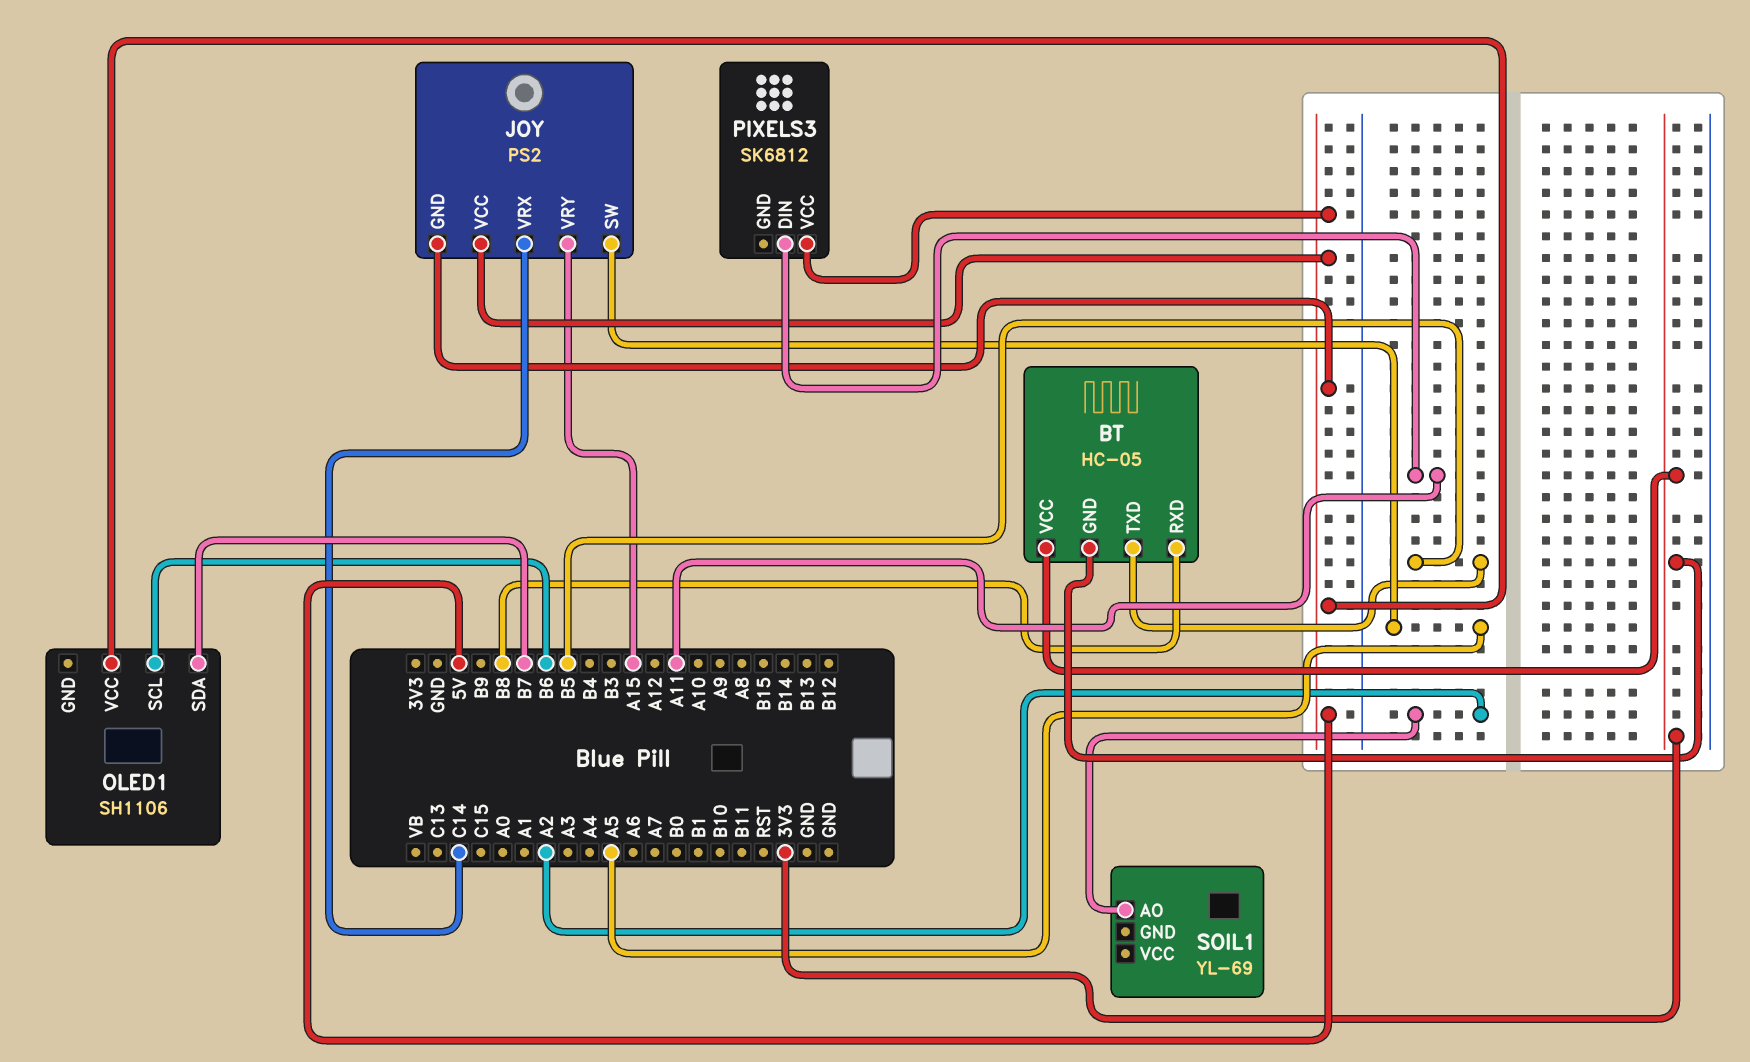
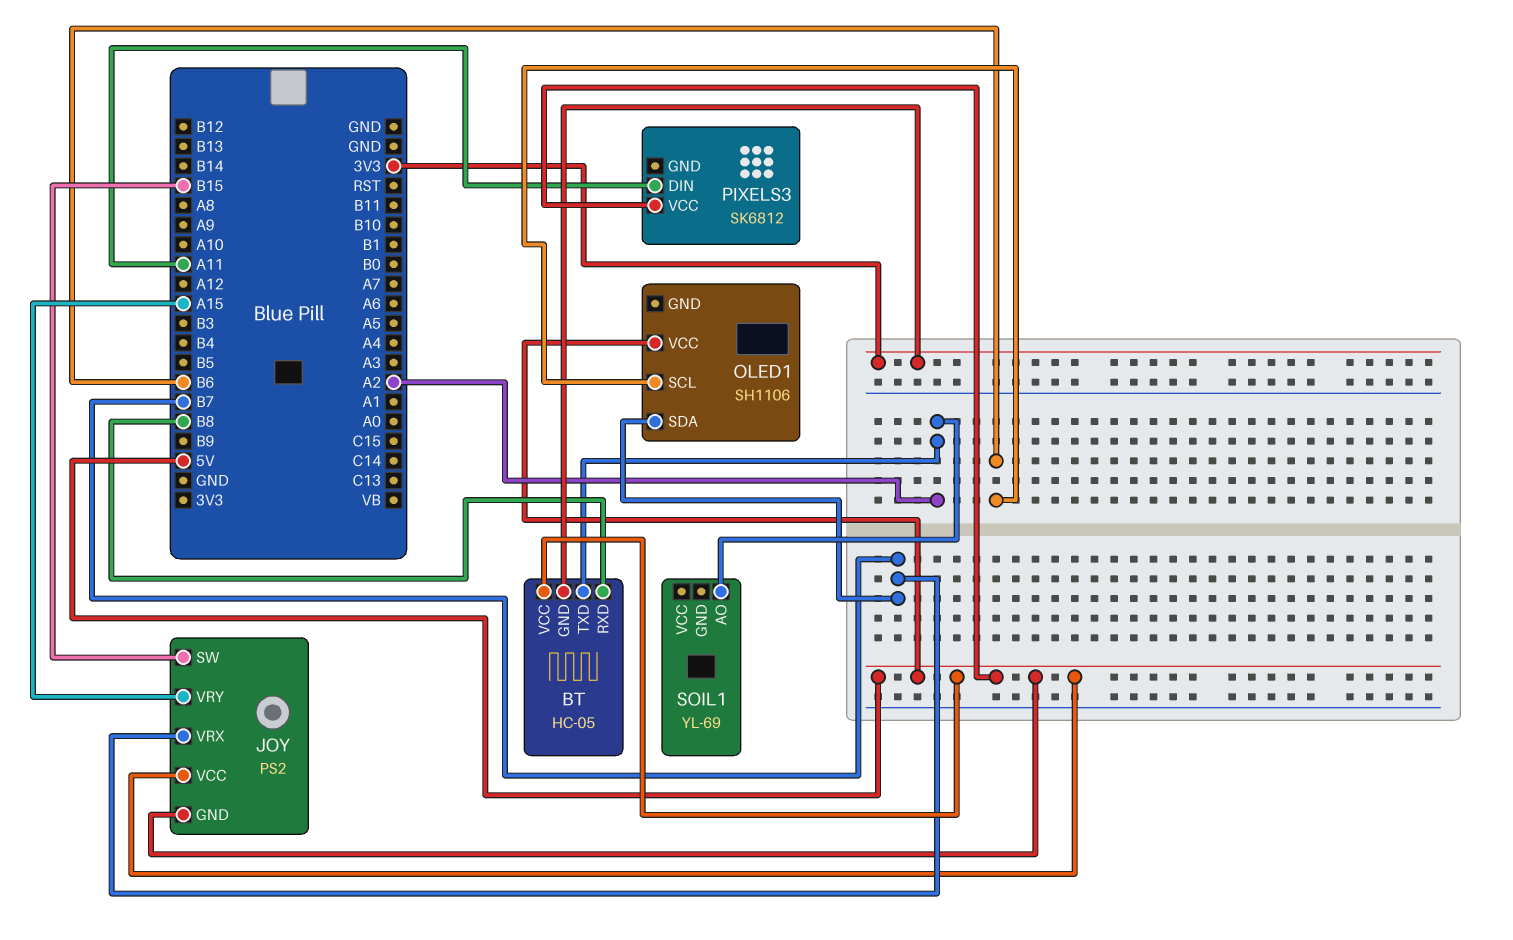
BT pin TXD: B5 -> A2
BT pin VCC: 3V3 -> 5V
JOY pin SW: A5 -> B15
JOY pin VRX: C14 -> B7

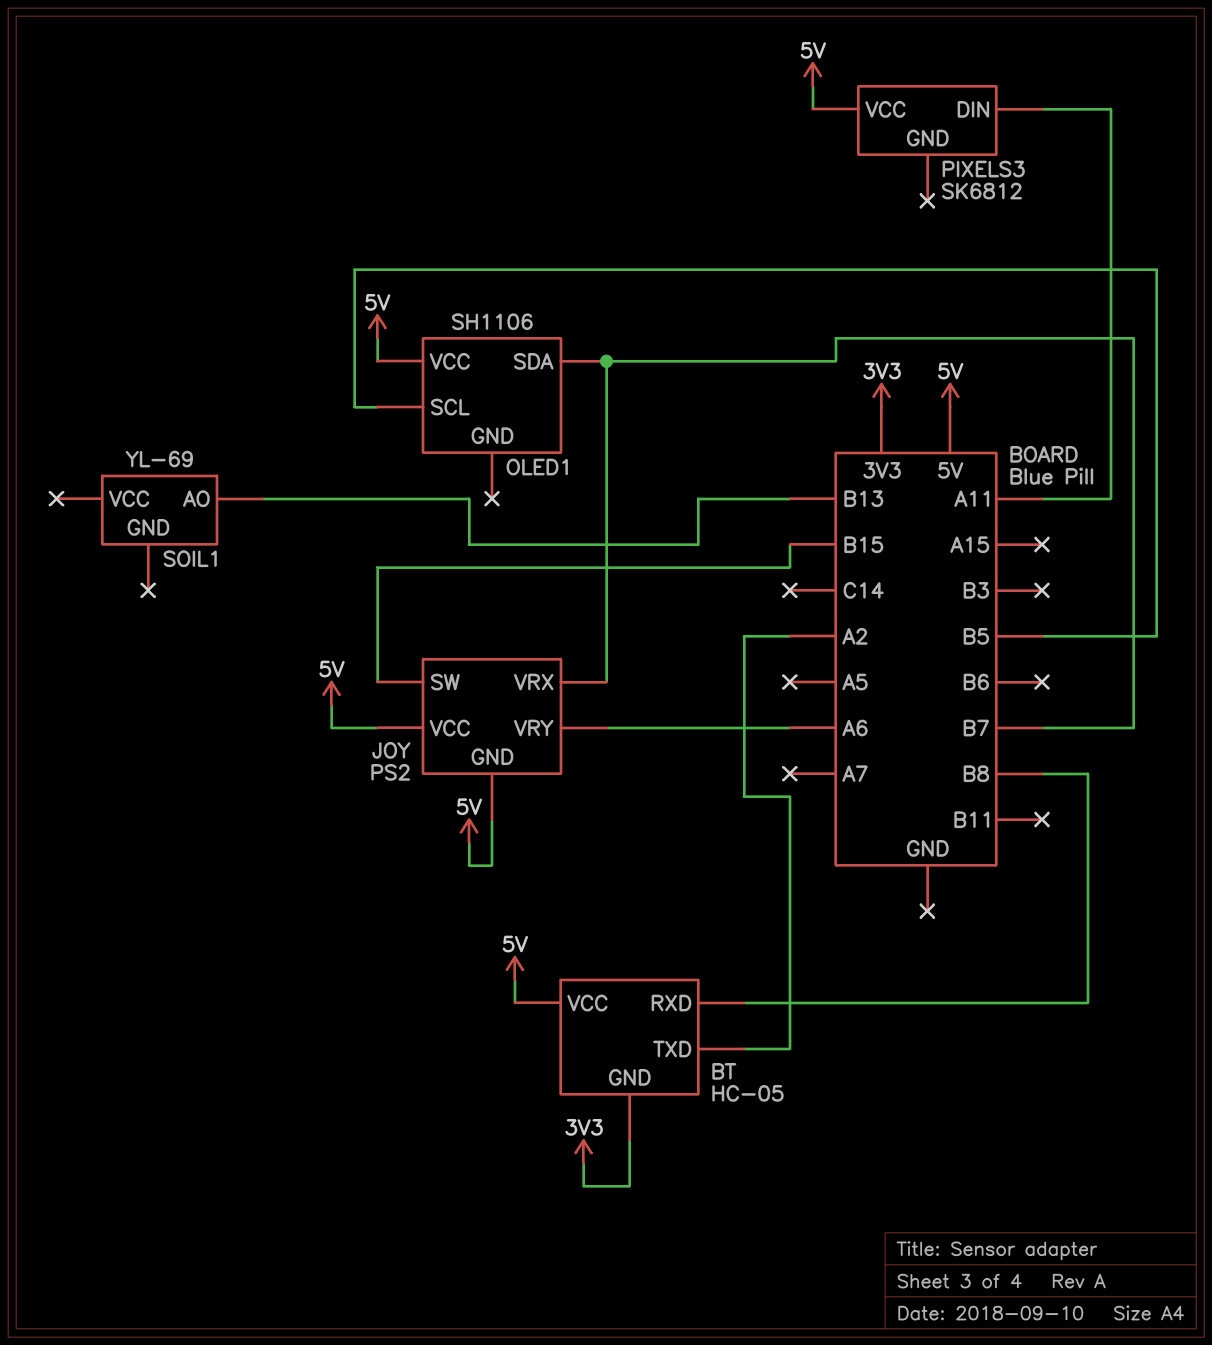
JOY pin VRY: A15 -> A6
OLED1 pin SCL: B6 -> B5
SOIL1 pin AO: A2 -> B13

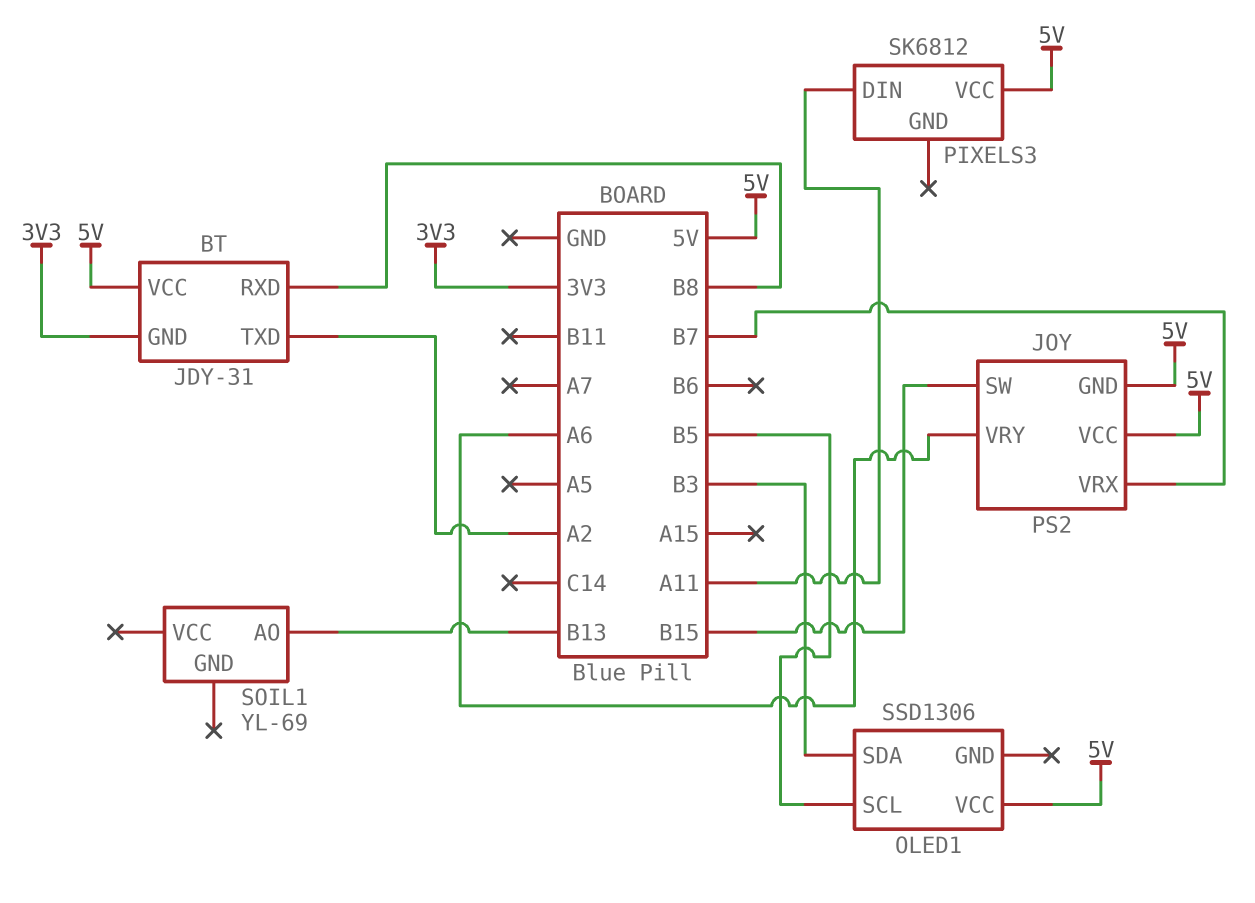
BT: HC-05 -> JDY-31
OLED1: SH1106 -> SSD1306
OLED1 pin SDA: B7 -> B3

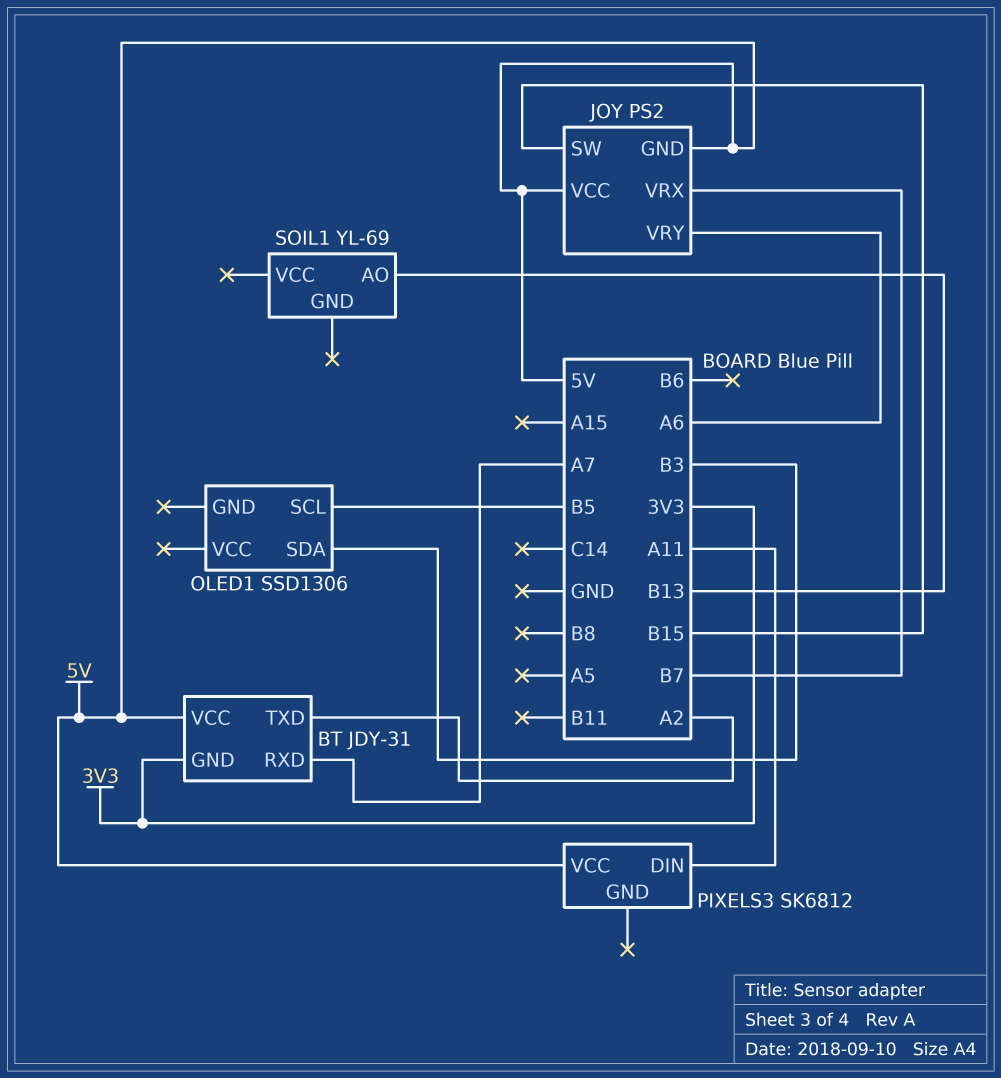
BT pin RXD: B8 -> A7
OLED1 pin VCC: 5V -> none

